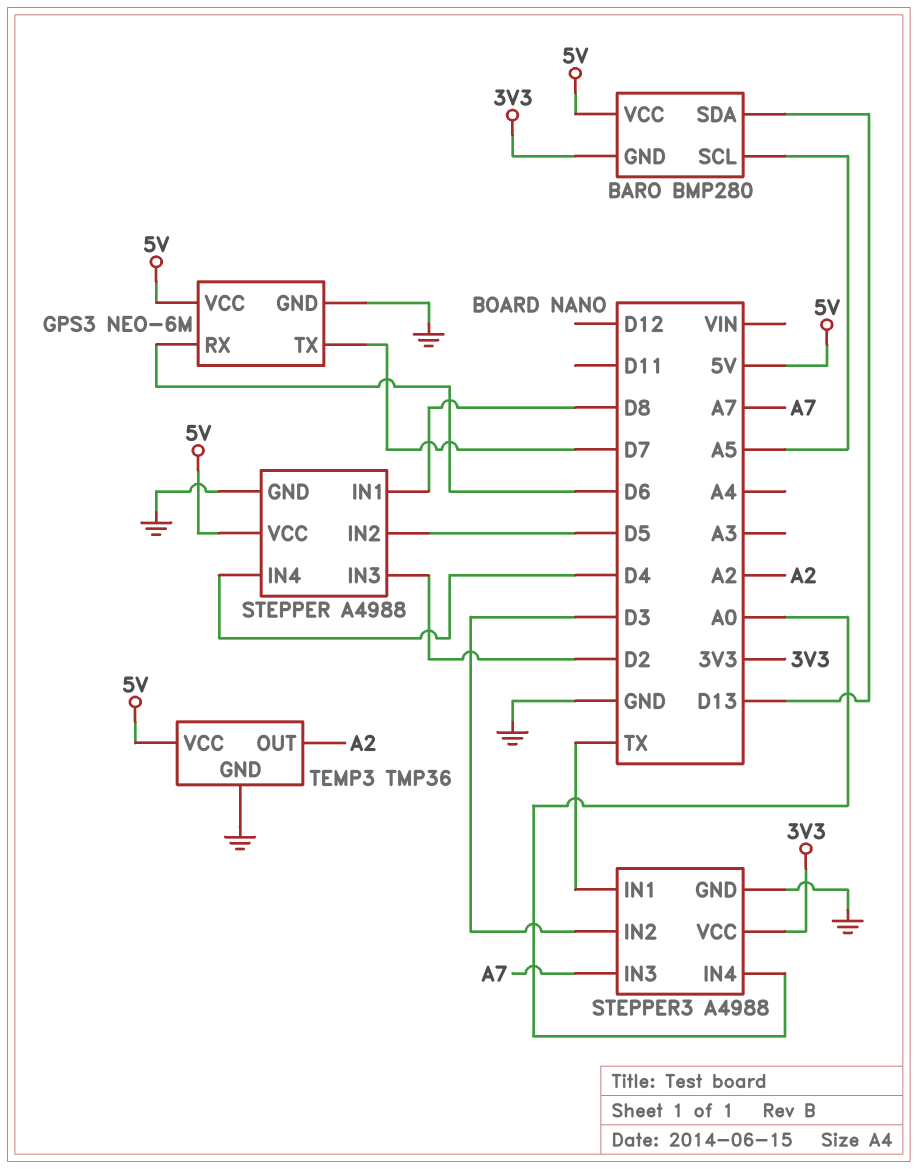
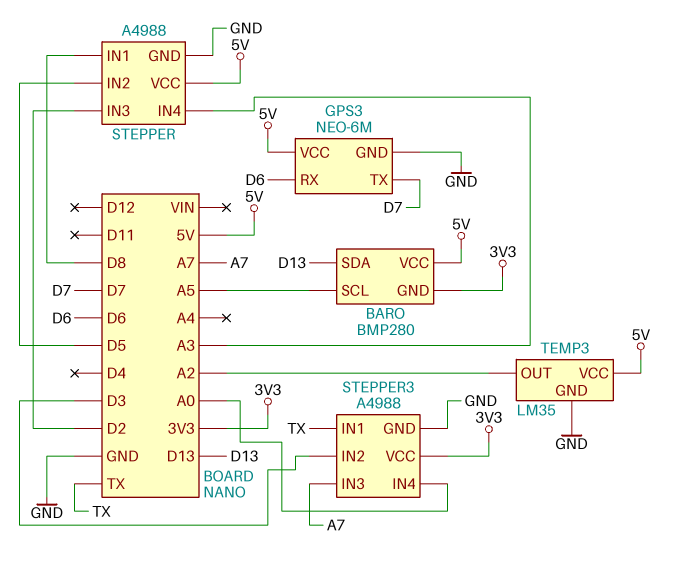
STEPPER pin IN4: D4 -> A3
TEMP3: TMP36 -> LM35

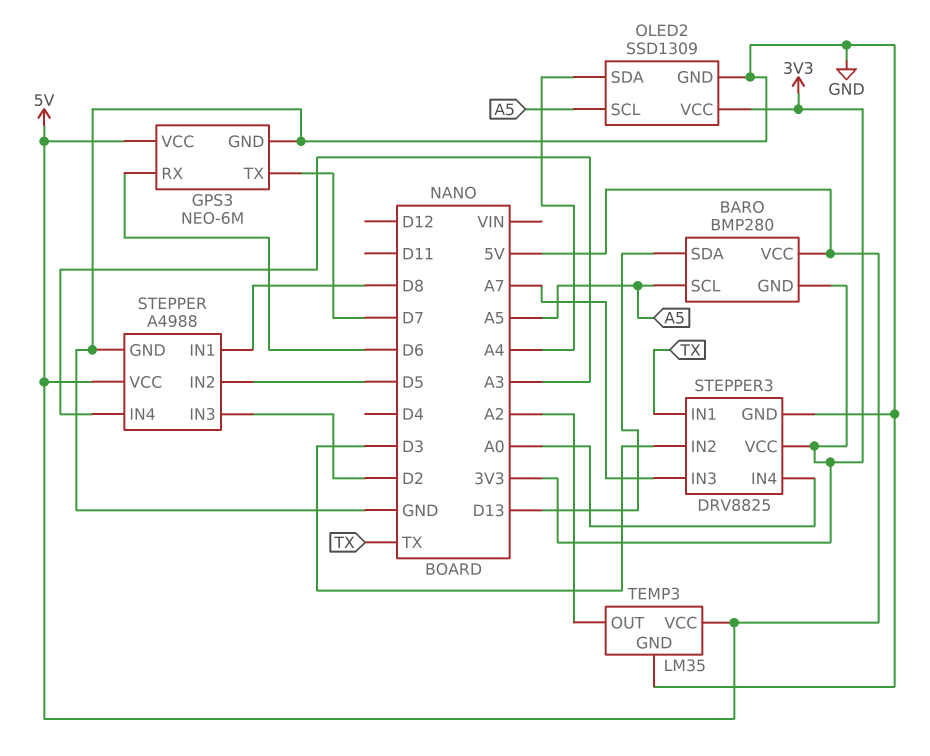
OLED2: none -> SSD1309
OLED2 pin GND: none -> GND
OLED2 pin SCL: none -> A5
OLED2 pin SDA: none -> A4
OLED2 pin VCC: none -> 3V3
STEPPER3: A4988 -> DRV8825

